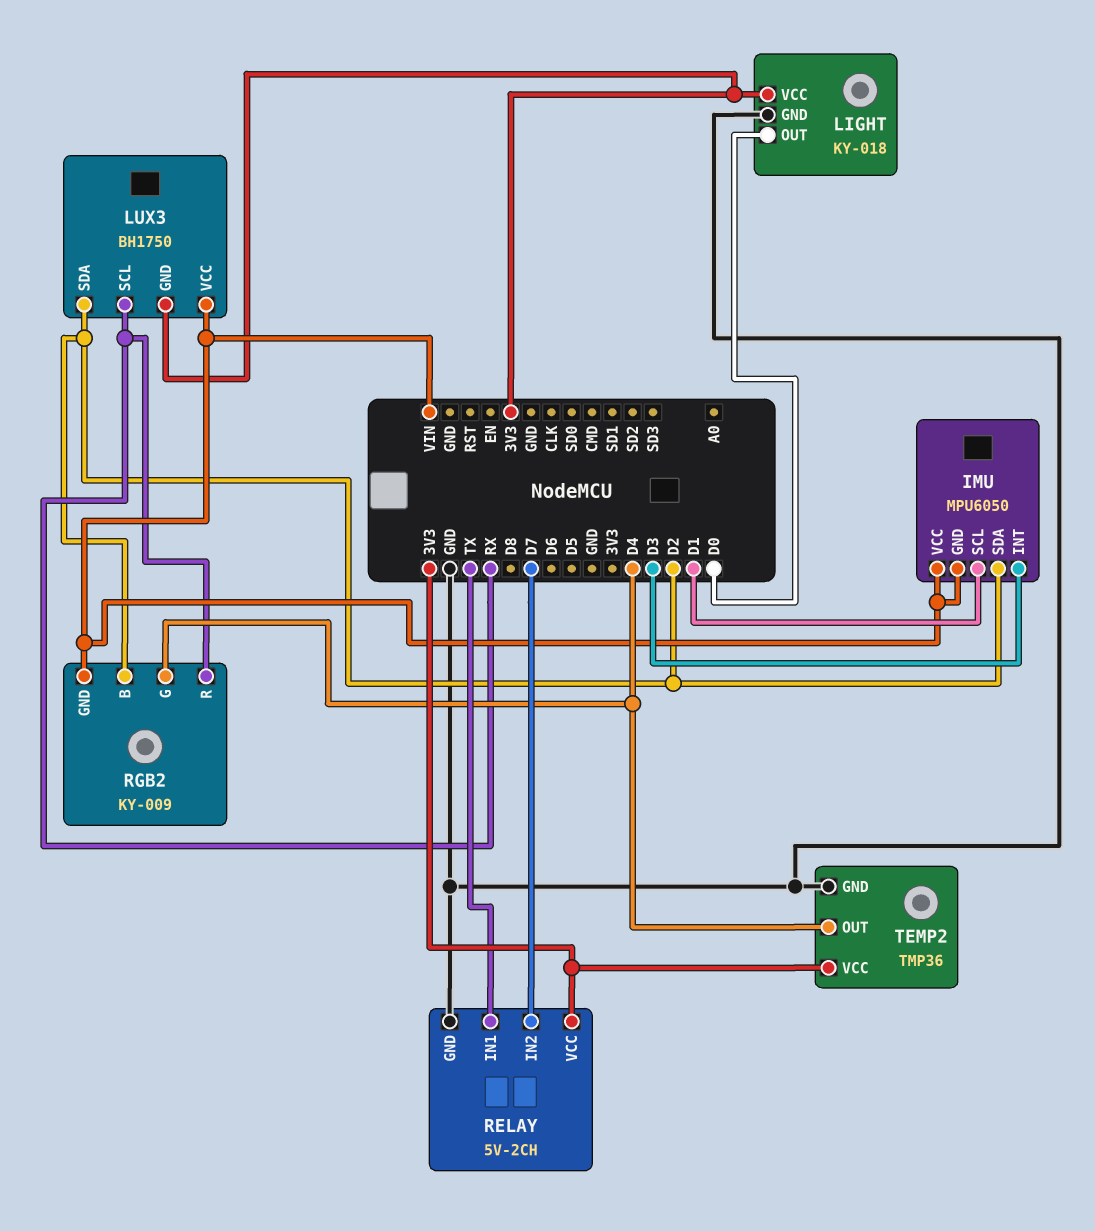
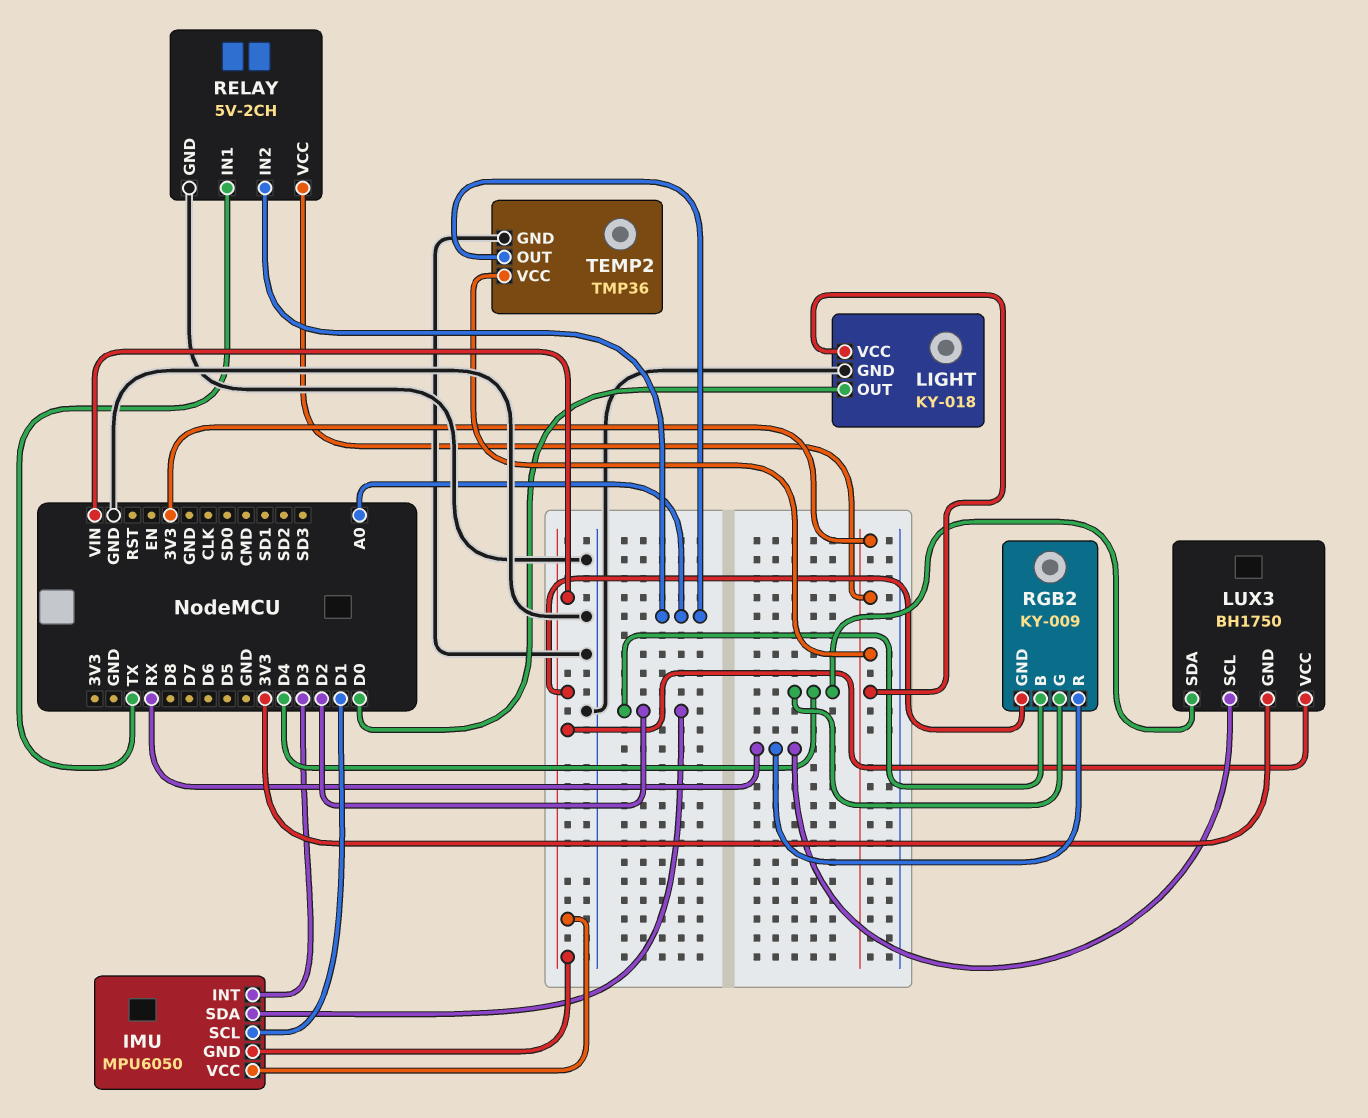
LUX3 pin SDA: D2 -> D4
RELAY pin IN2: D7 -> A0
TEMP2 pin OUT: D4 -> A0

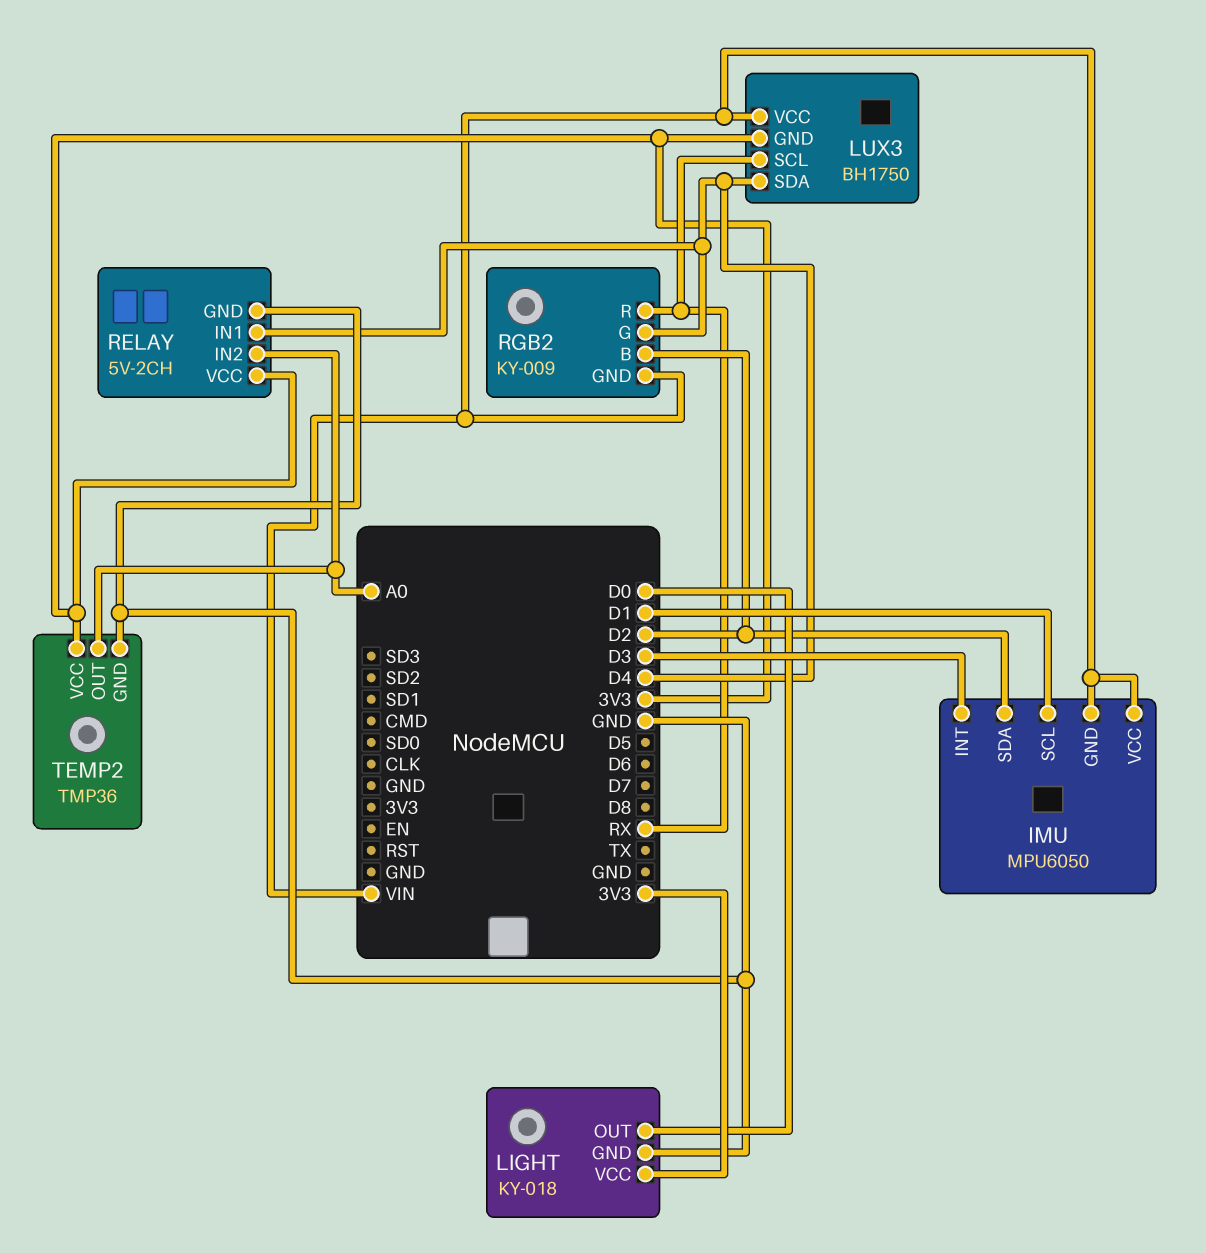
RELAY pin IN1: TX -> D4

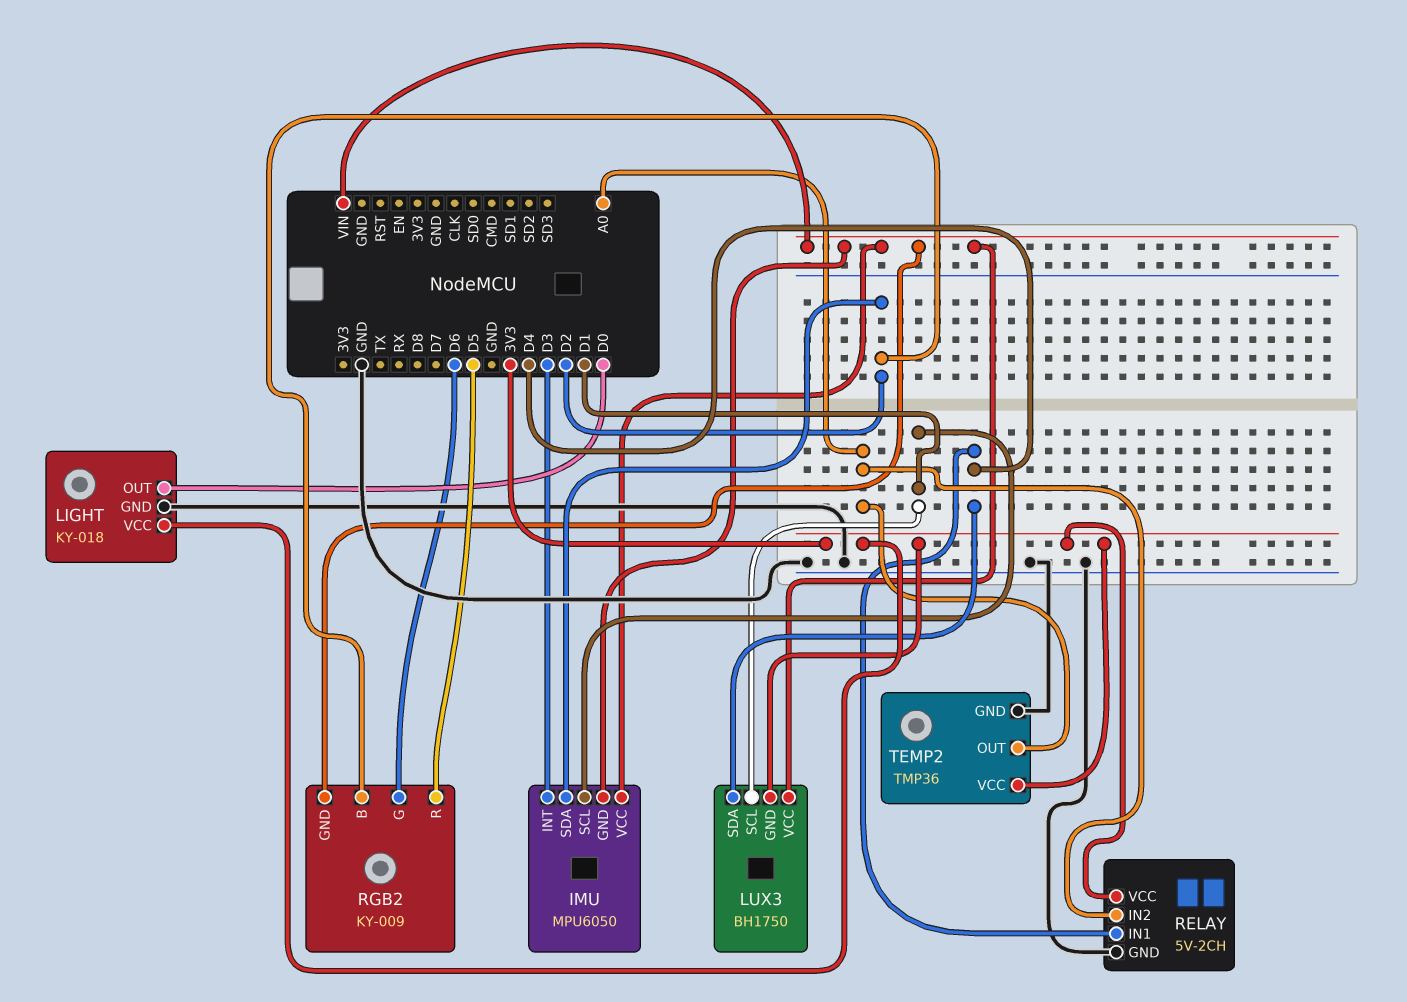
LUX3 pin SCL: RX -> D1
RGB2 pin G: D4 -> D6
RGB2 pin R: RX -> D5

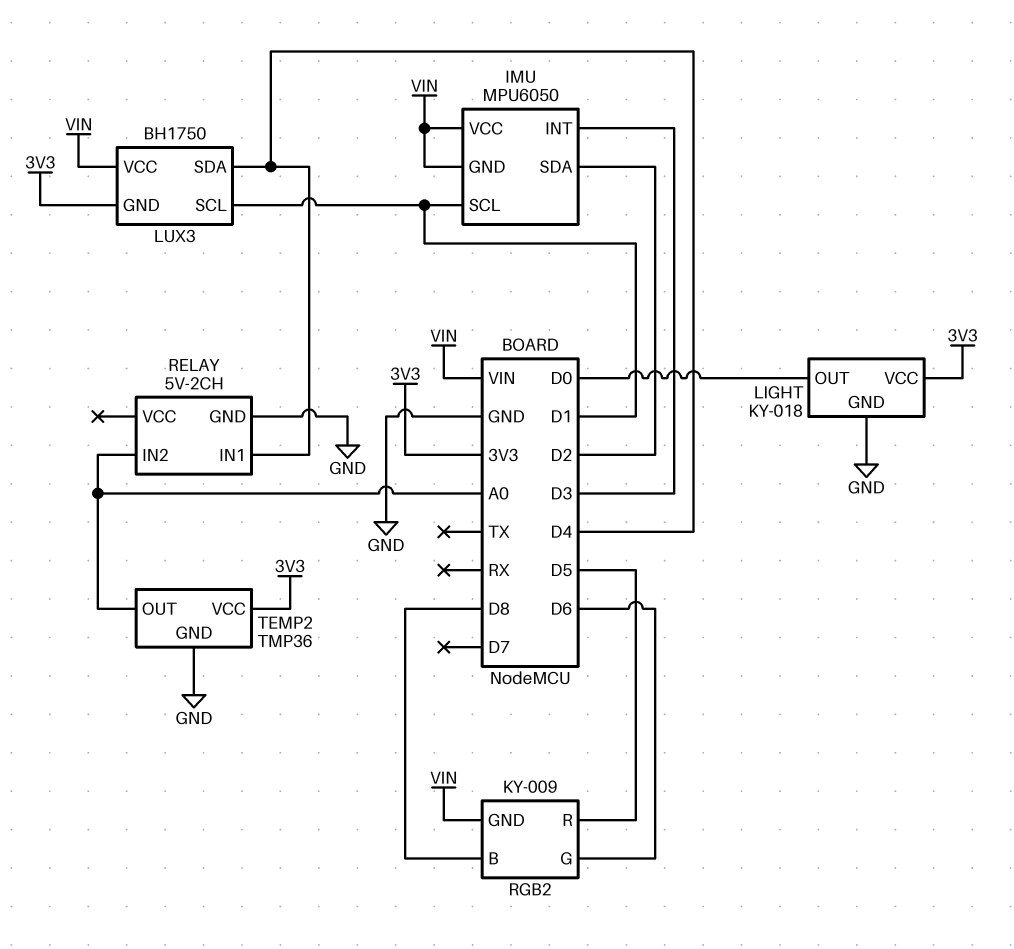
RELAY pin VCC: 3V3 -> none
RGB2 pin B: D2 -> D8

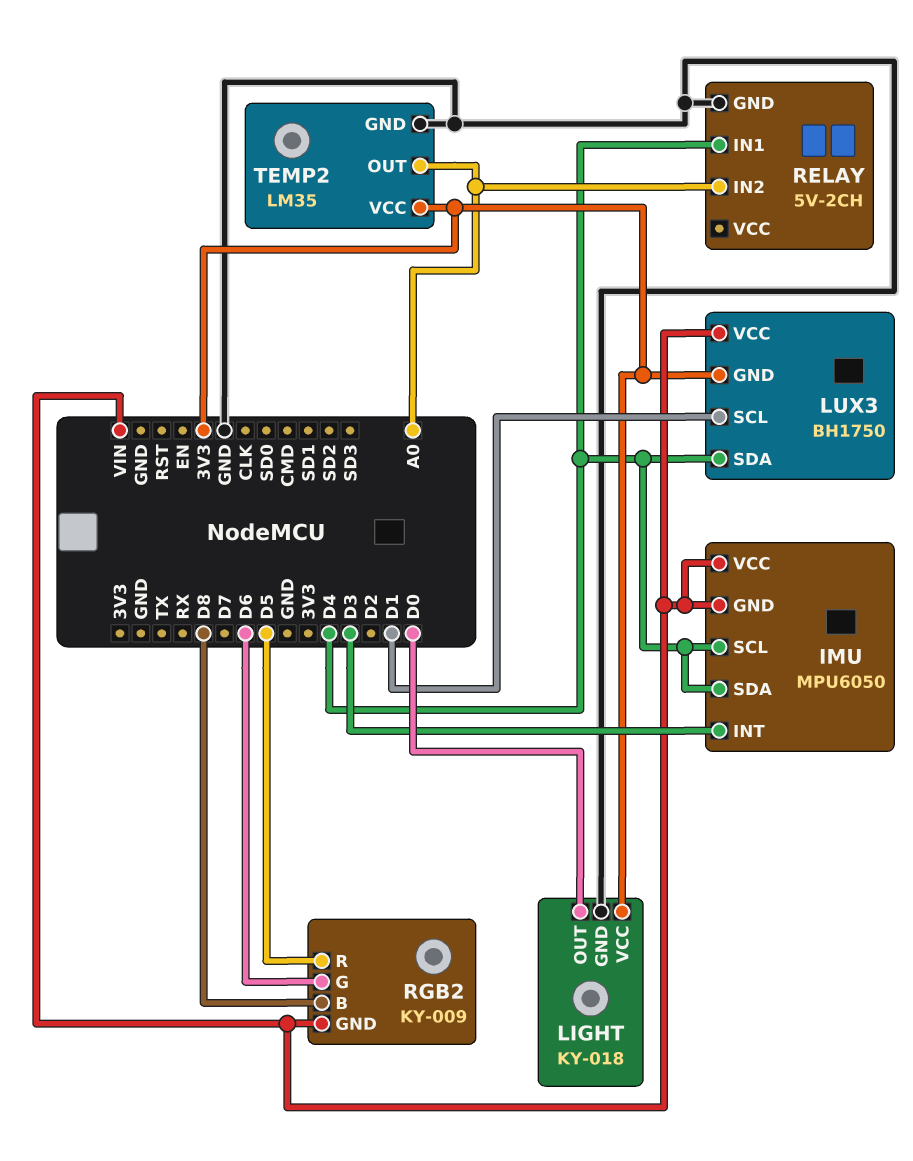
IMU pin SCL: D1 -> D4
IMU pin SDA: D2 -> D4
TEMP2: TMP36 -> LM35

